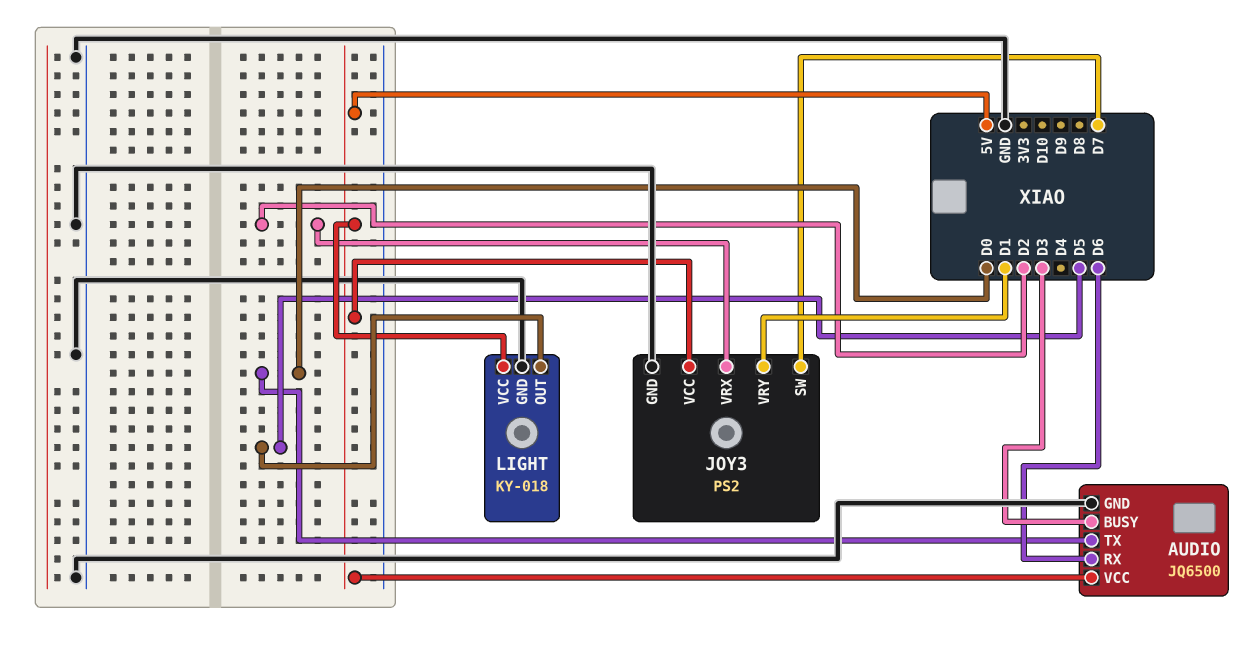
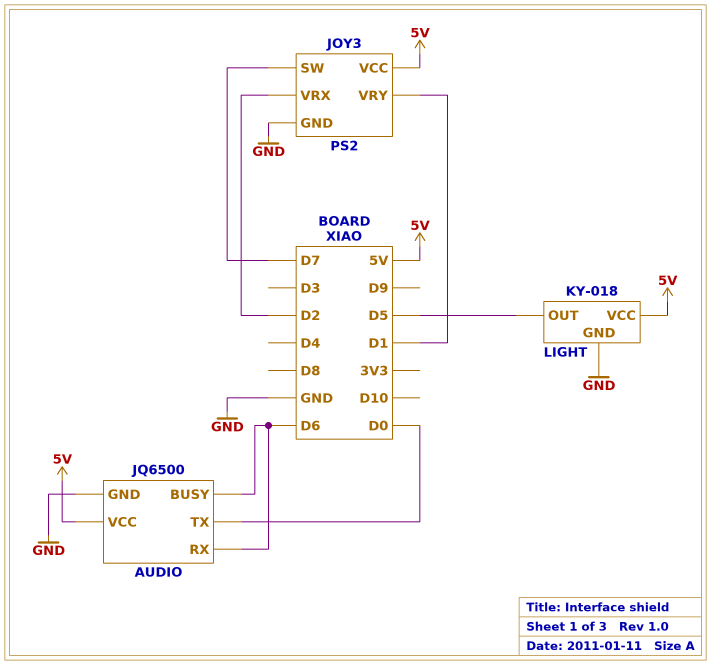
AUDIO pin BUSY: D3 -> D6

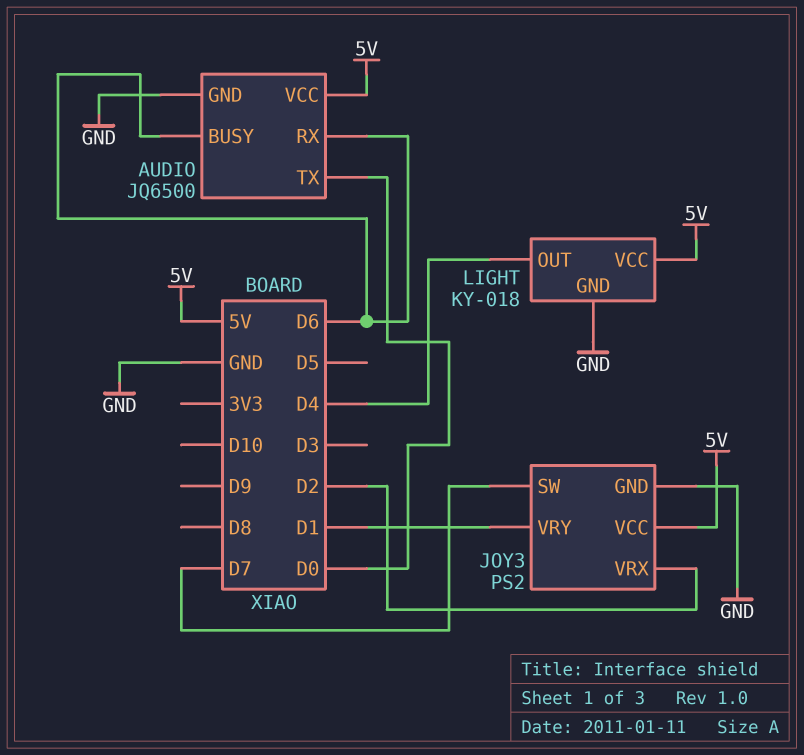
LIGHT pin OUT: D5 -> D4

